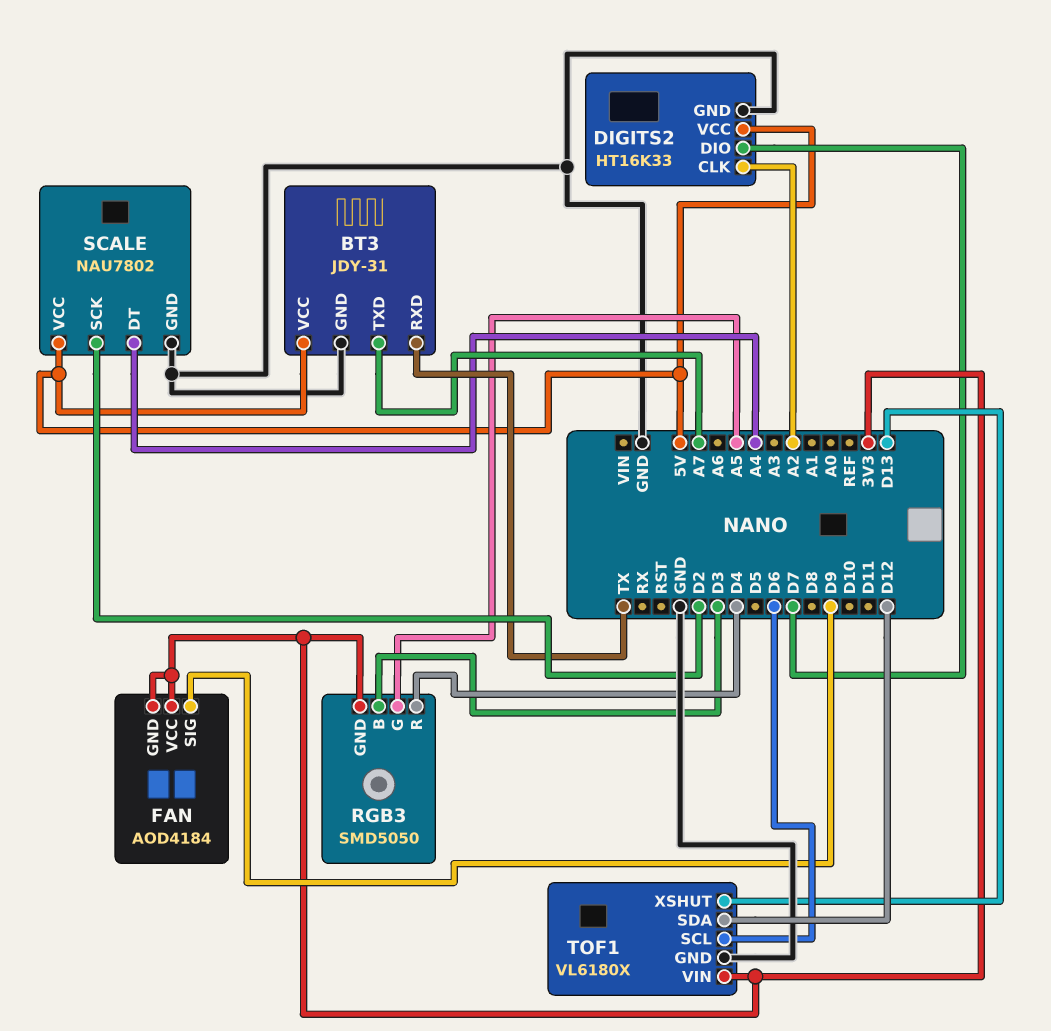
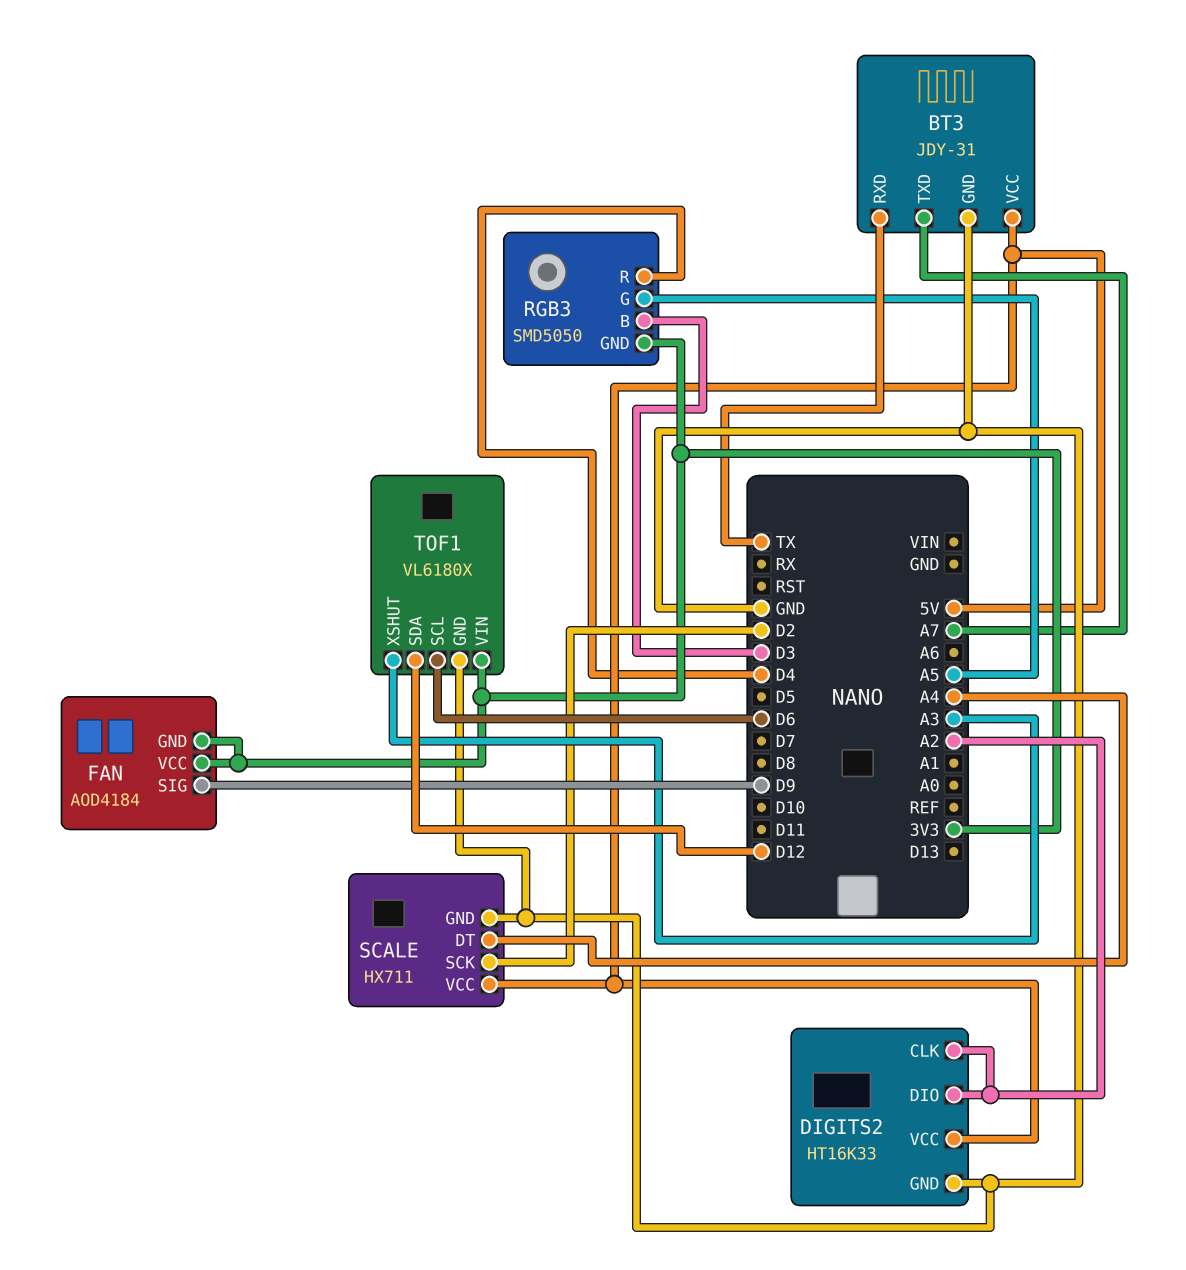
DIGITS2 pin DIO: D7 -> A2
SCALE: NAU7802 -> HX711
TOF1 pin XSHUT: D13 -> A3

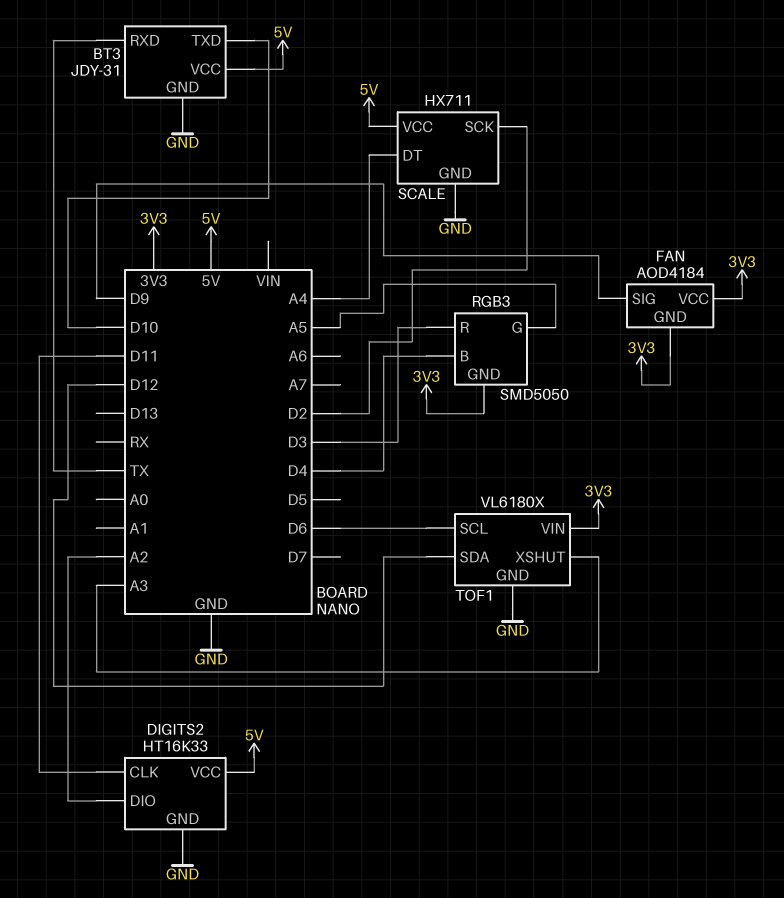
BT3 pin TXD: A7 -> D10
DIGITS2 pin CLK: A2 -> D11
RGB3 pin B: D3 -> D4
RGB3 pin R: D4 -> D3

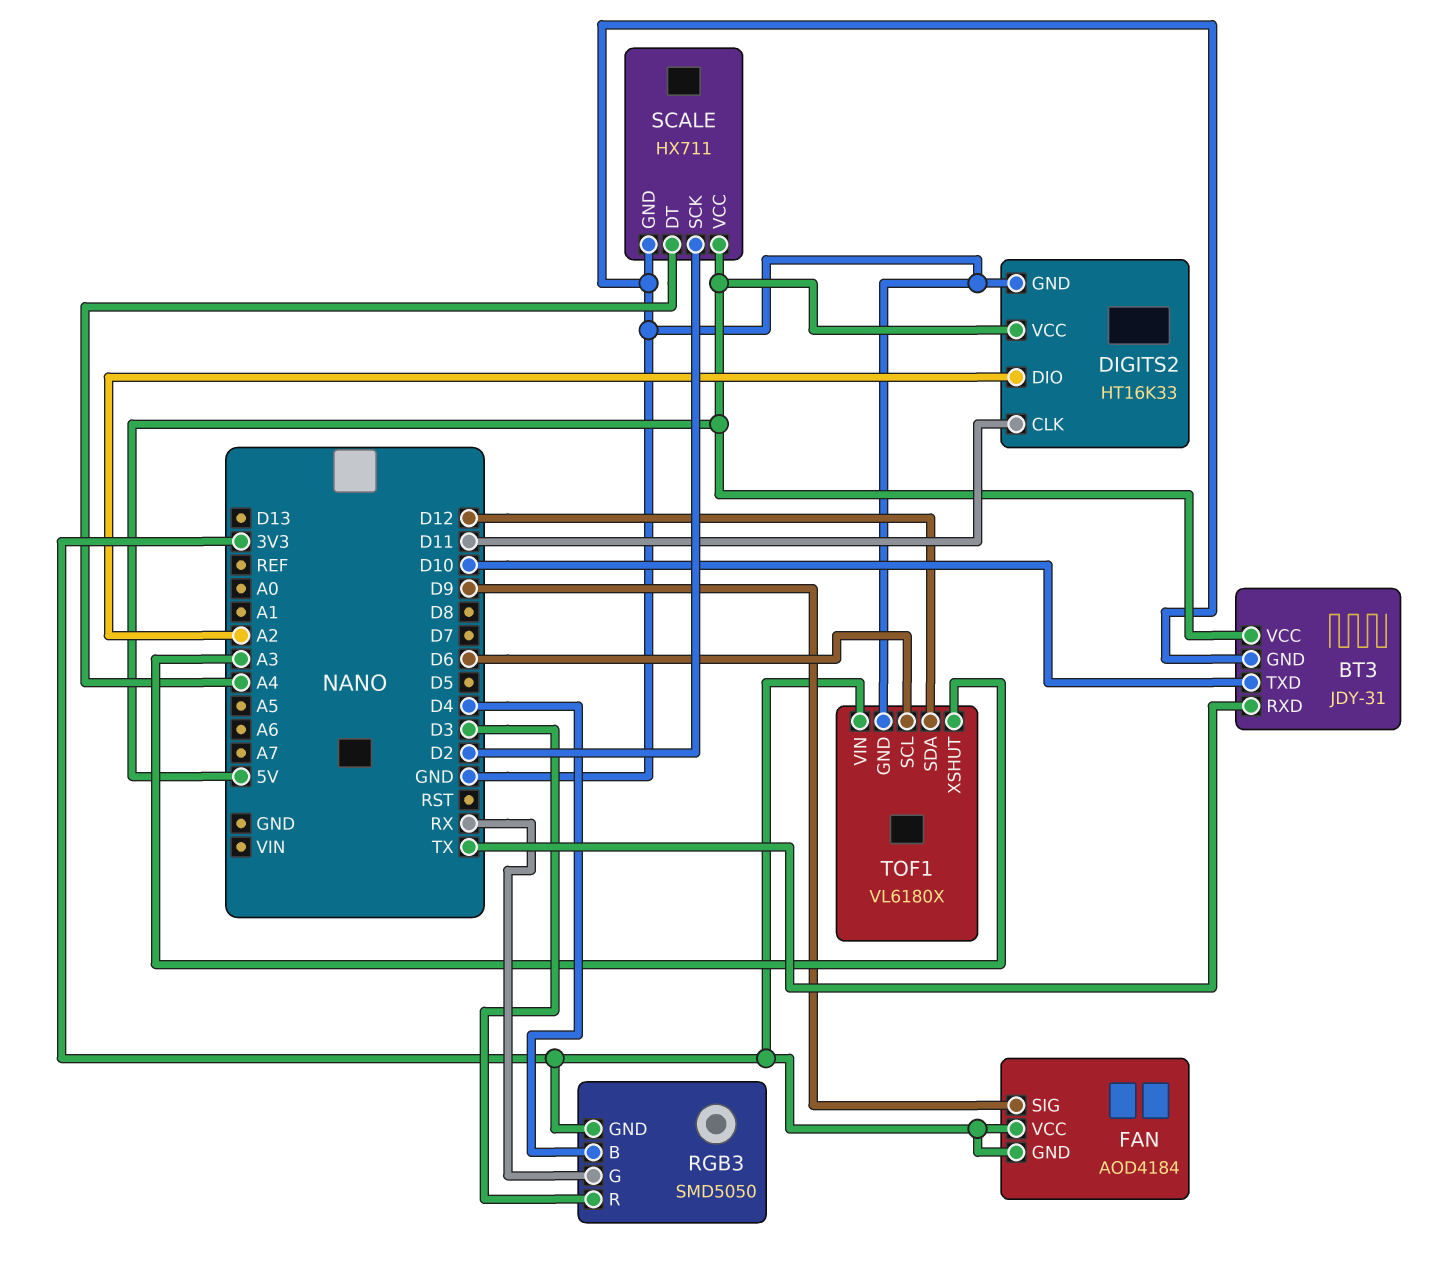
RGB3 pin G: A5 -> RX

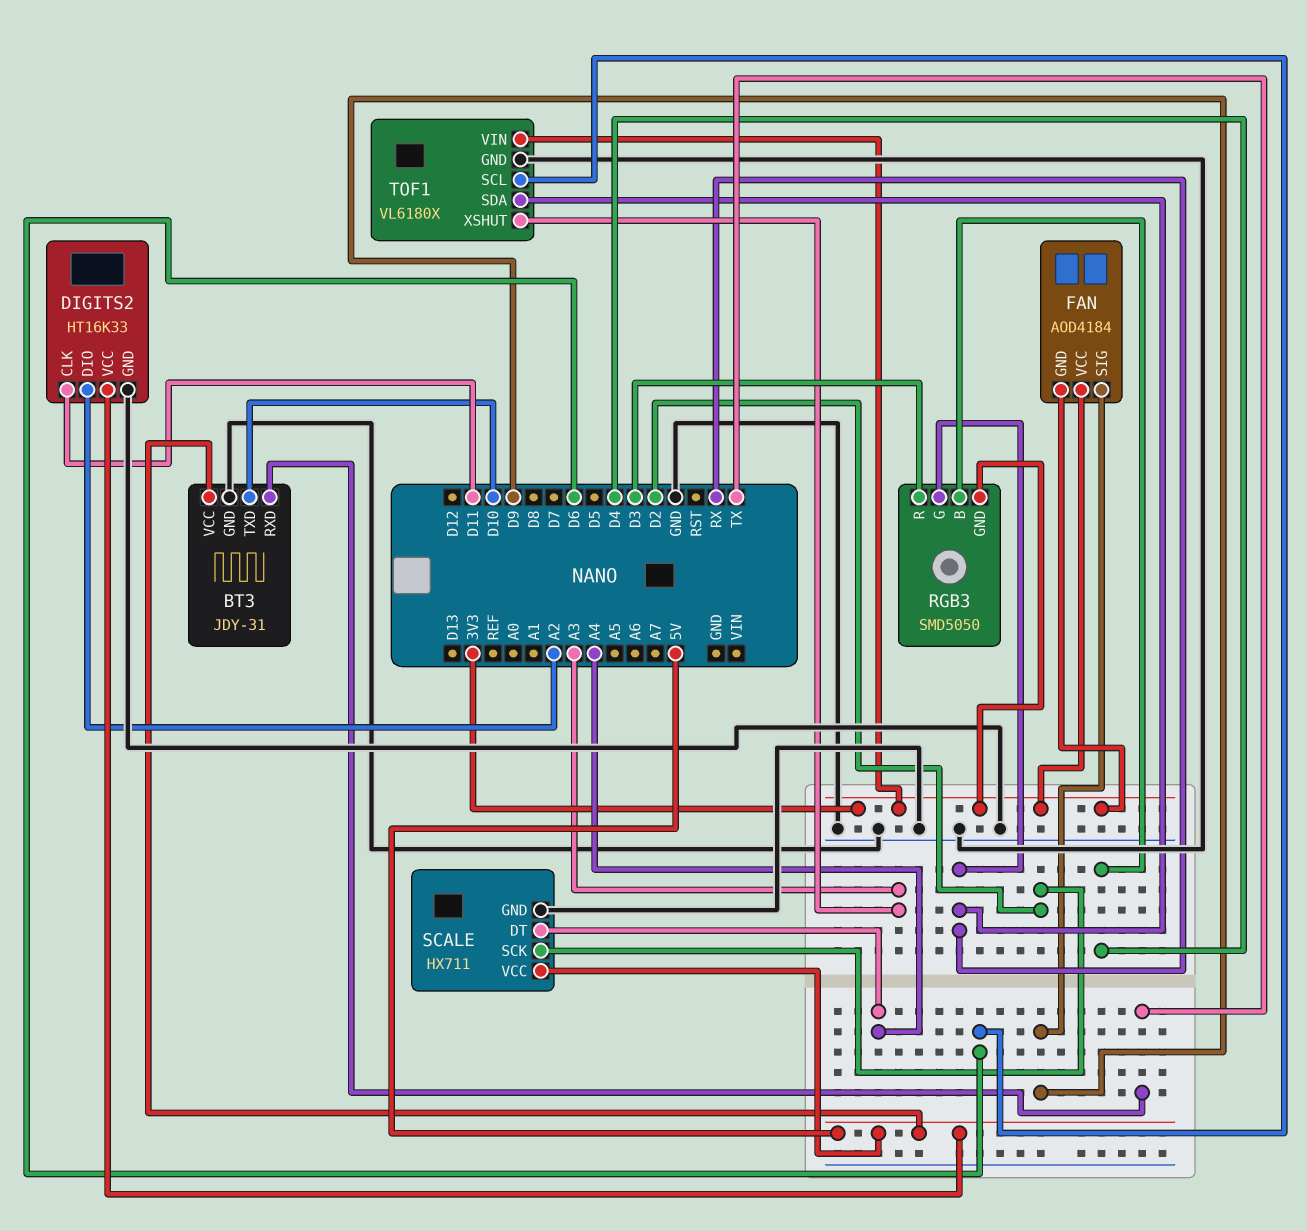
TOF1 pin SDA: D12 -> RX

